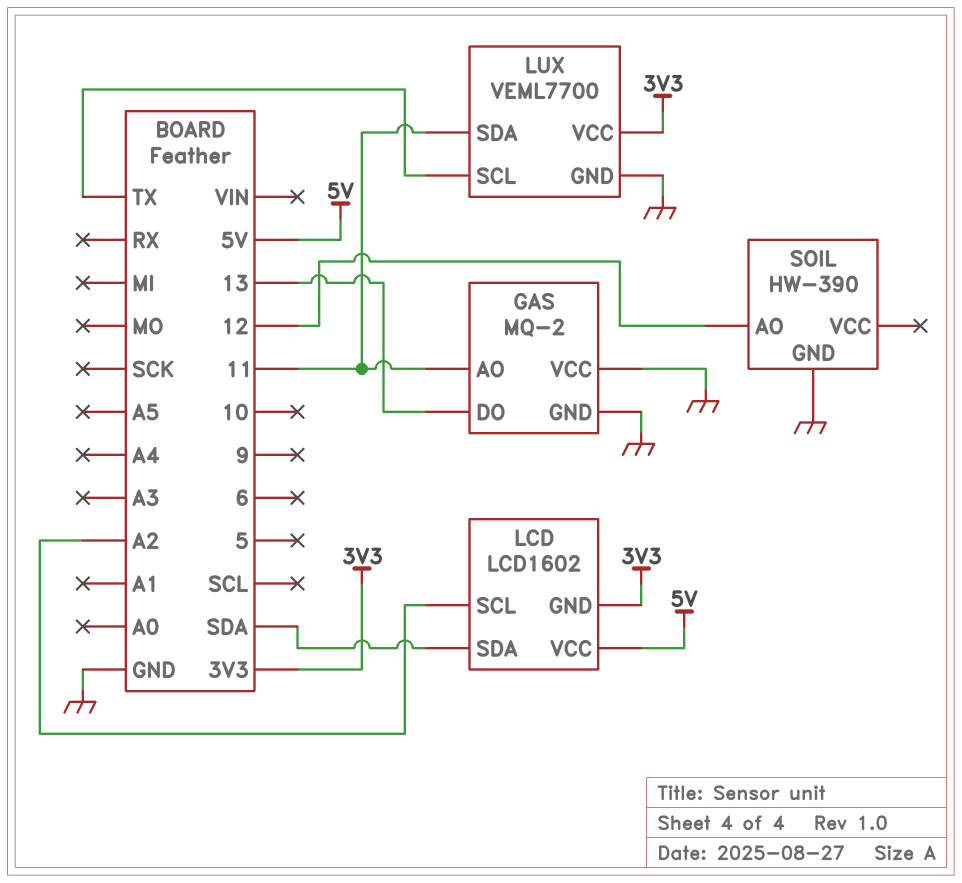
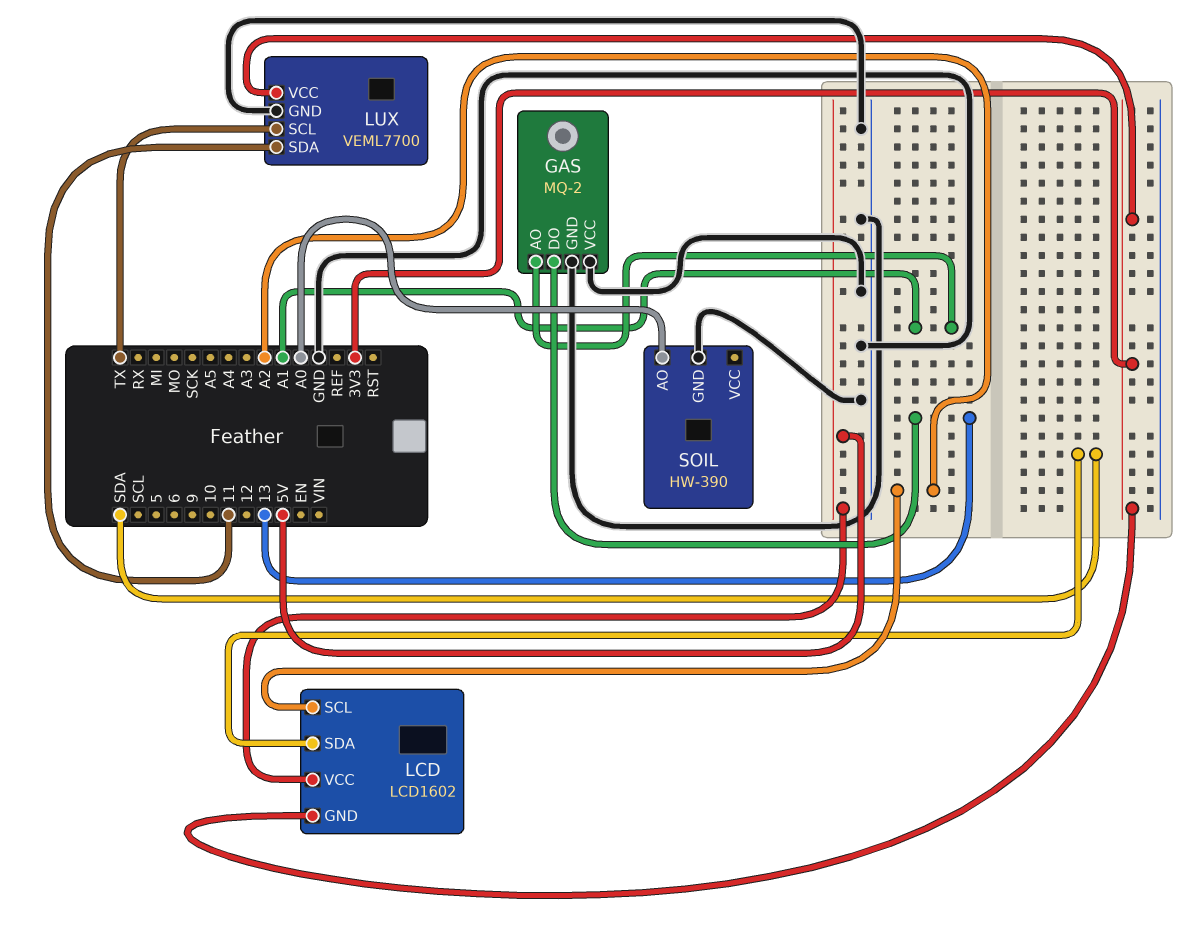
GAS pin AO: 11 -> A1
SOIL pin AO: 12 -> A0

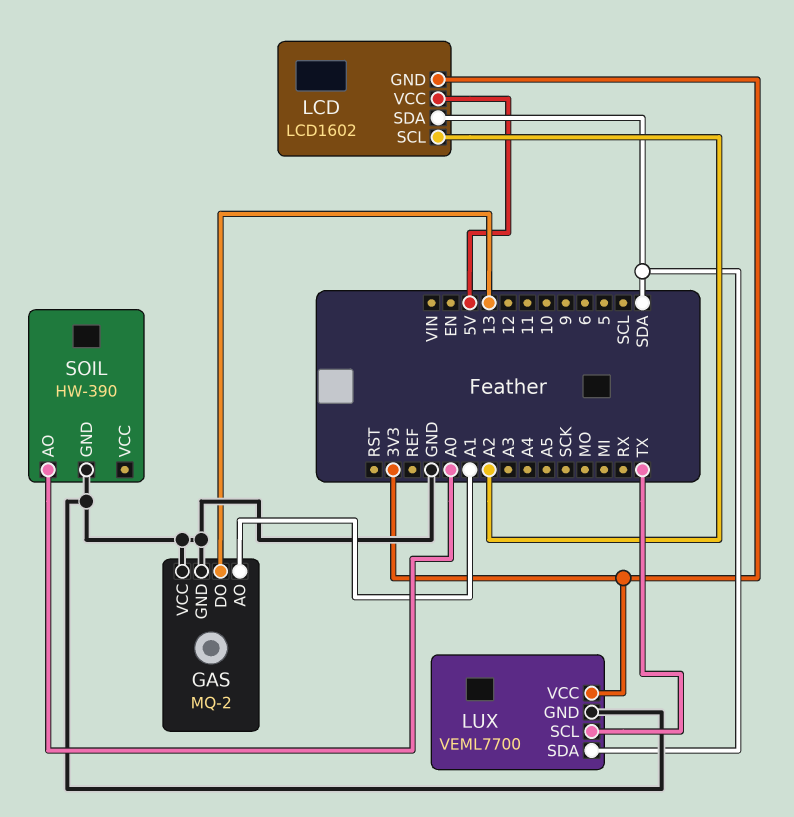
LUX pin SDA: 11 -> SDA

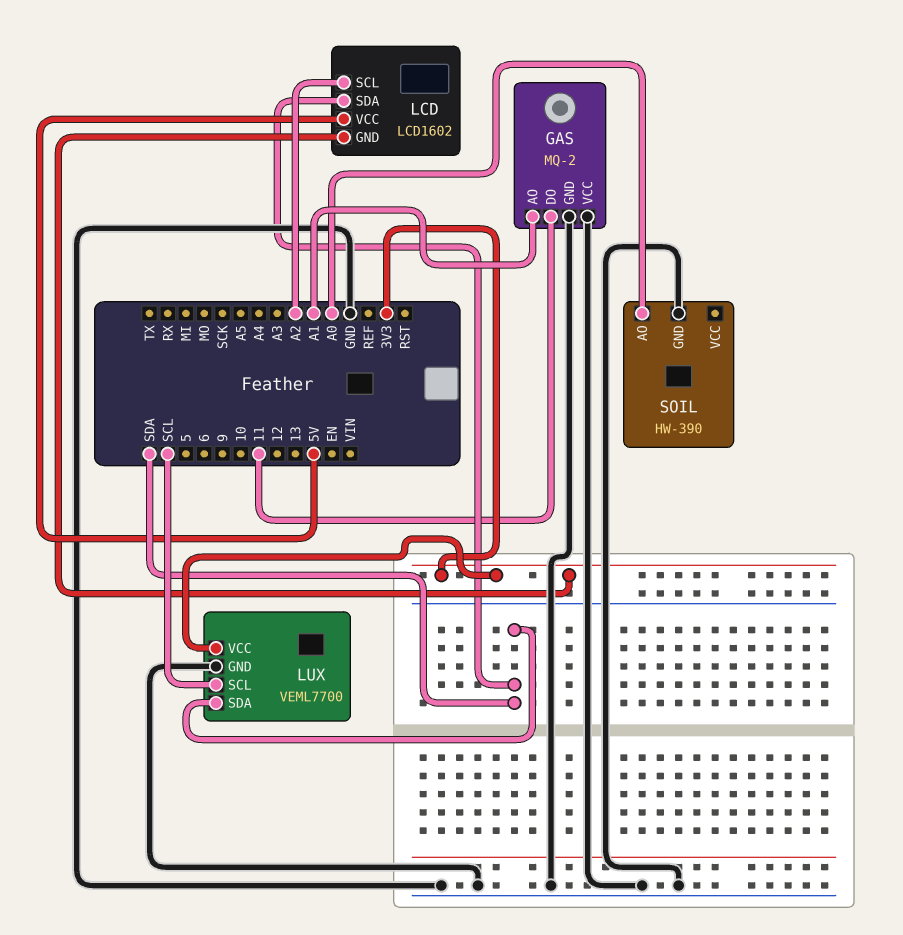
GAS pin DO: 13 -> 11
LUX pin SCL: TX -> SCL

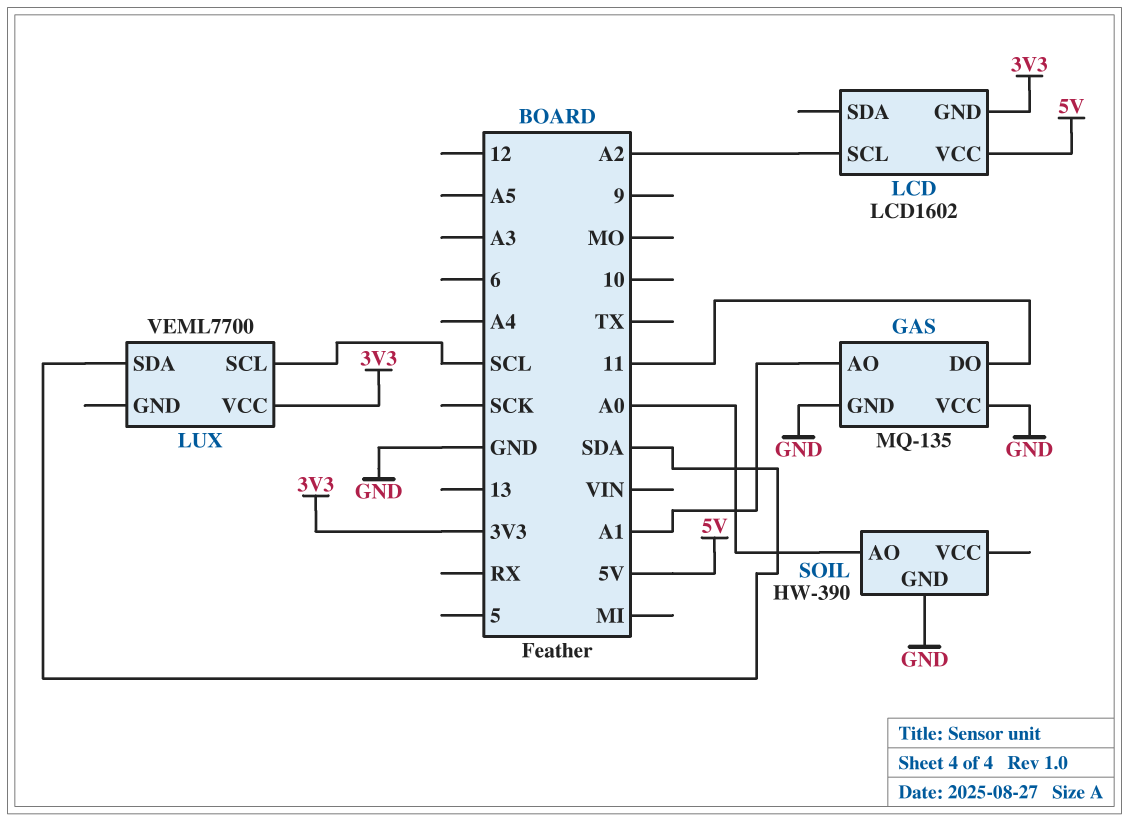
GAS: MQ-2 -> MQ-135
LCD pin SDA: SDA -> none
LUX pin GND: GND -> none

